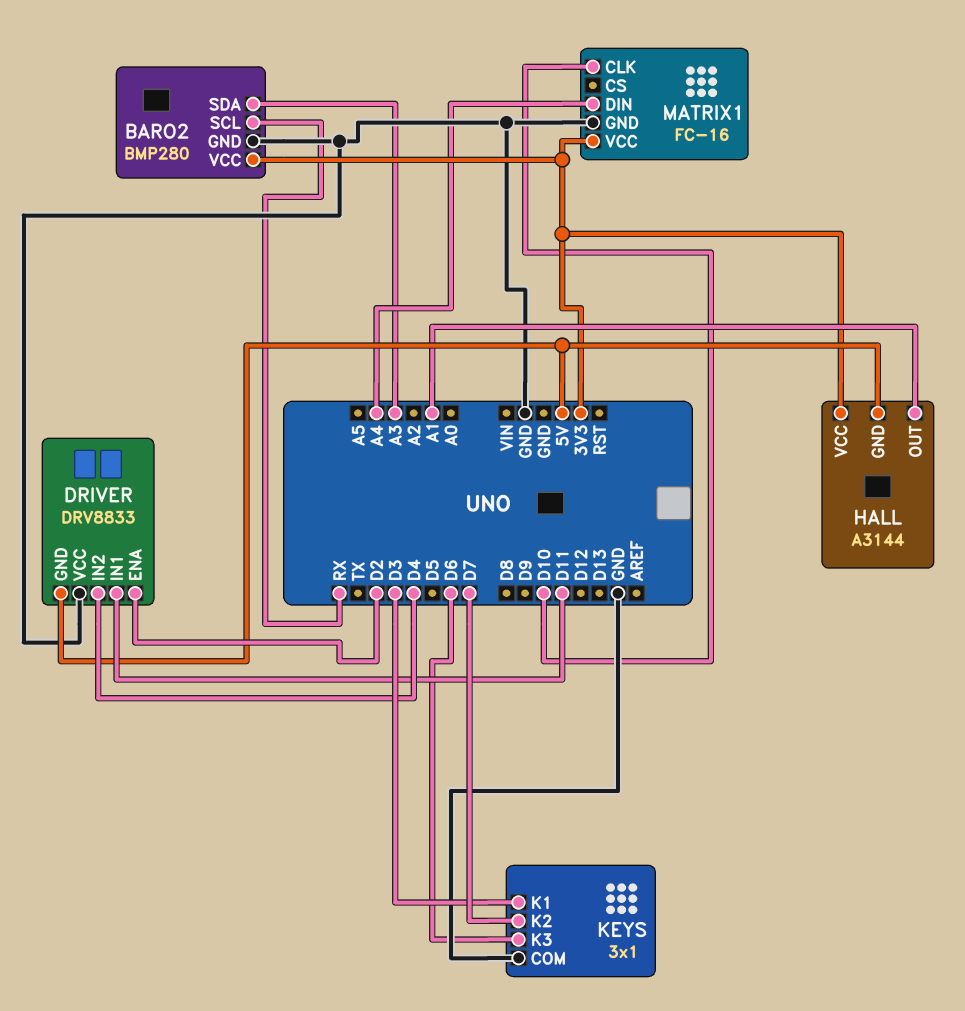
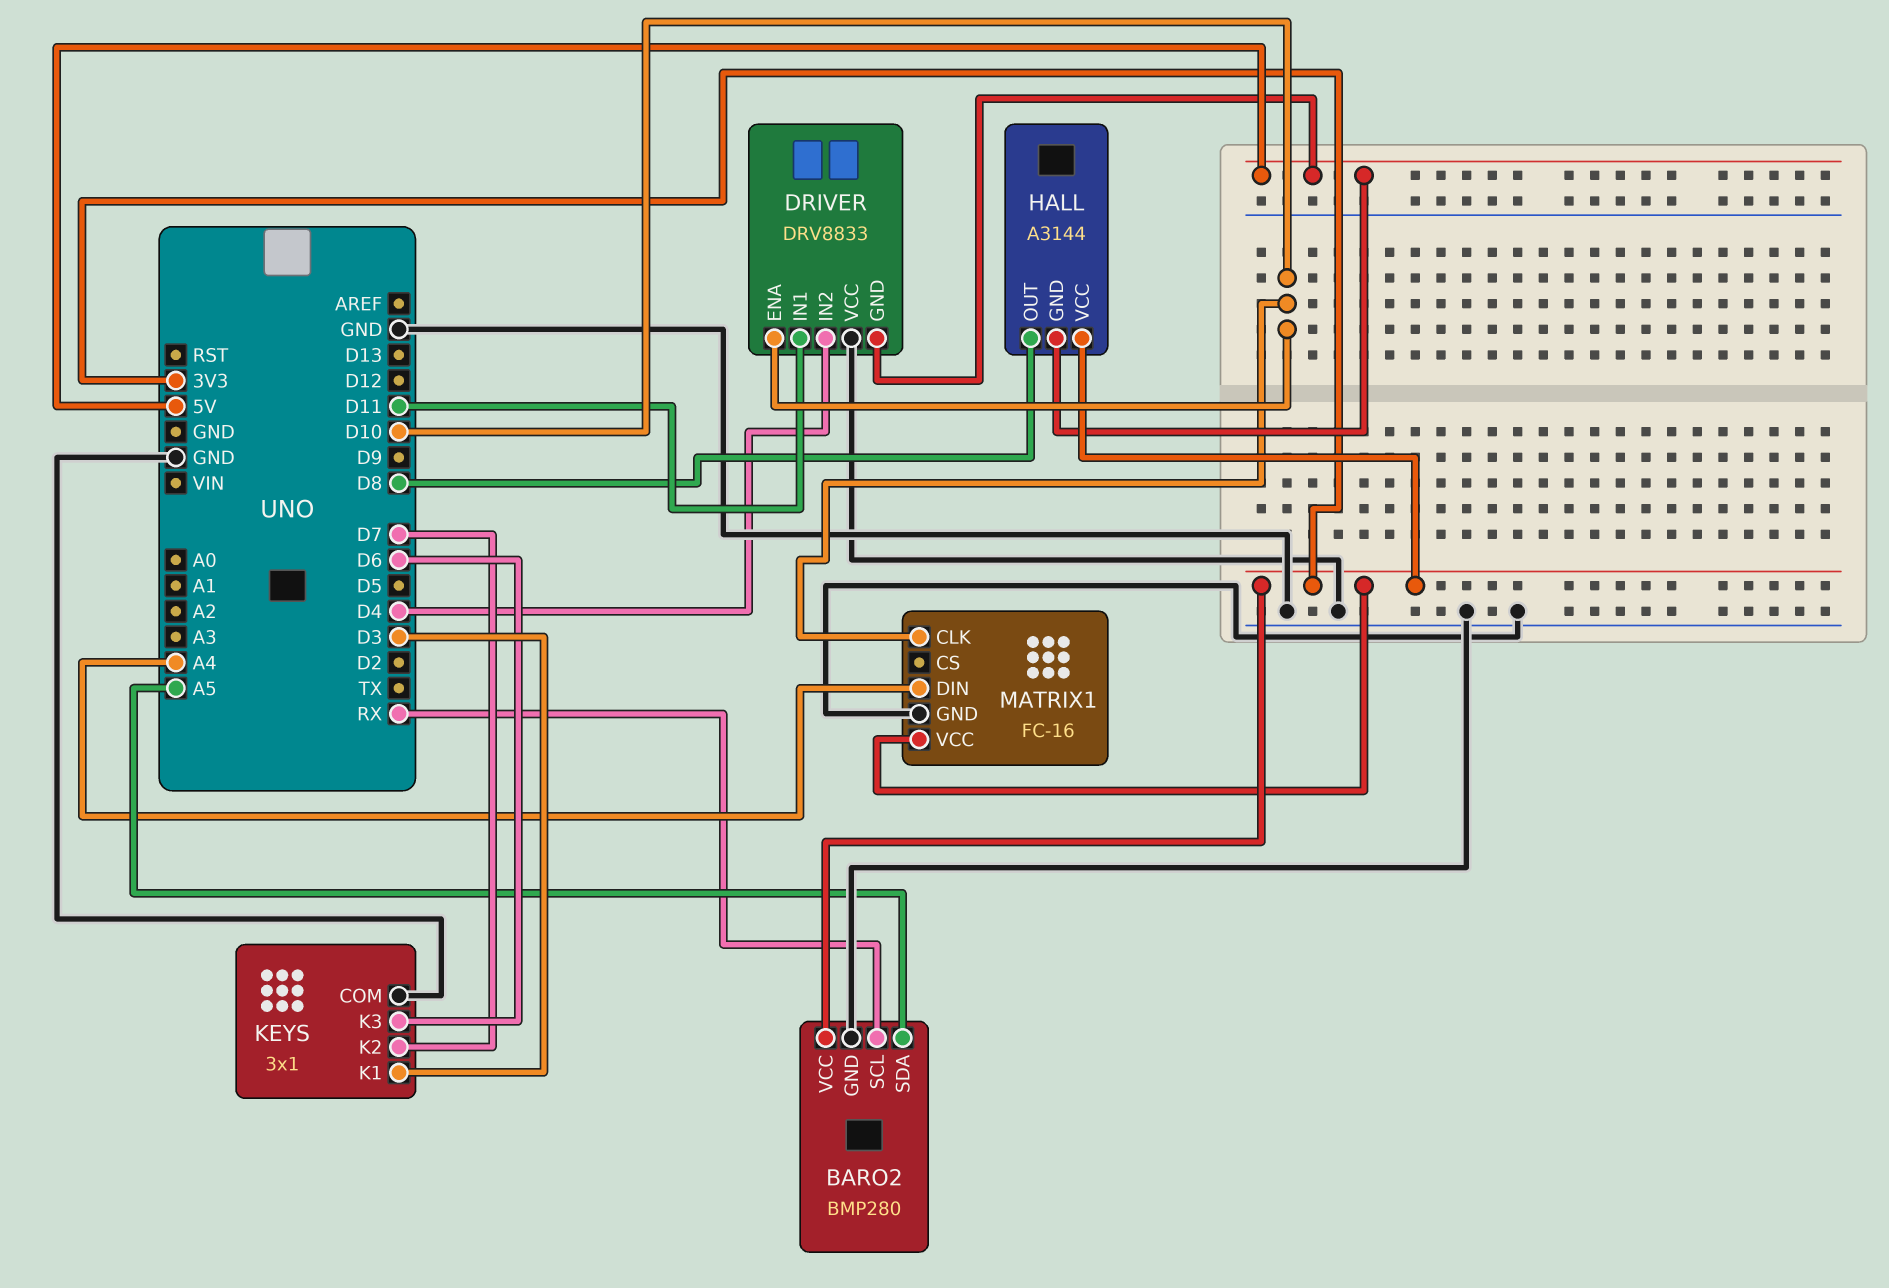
BARO2 pin SDA: A3 -> A5
DRIVER pin ENA: D2 -> D10
HALL pin OUT: A1 -> D8

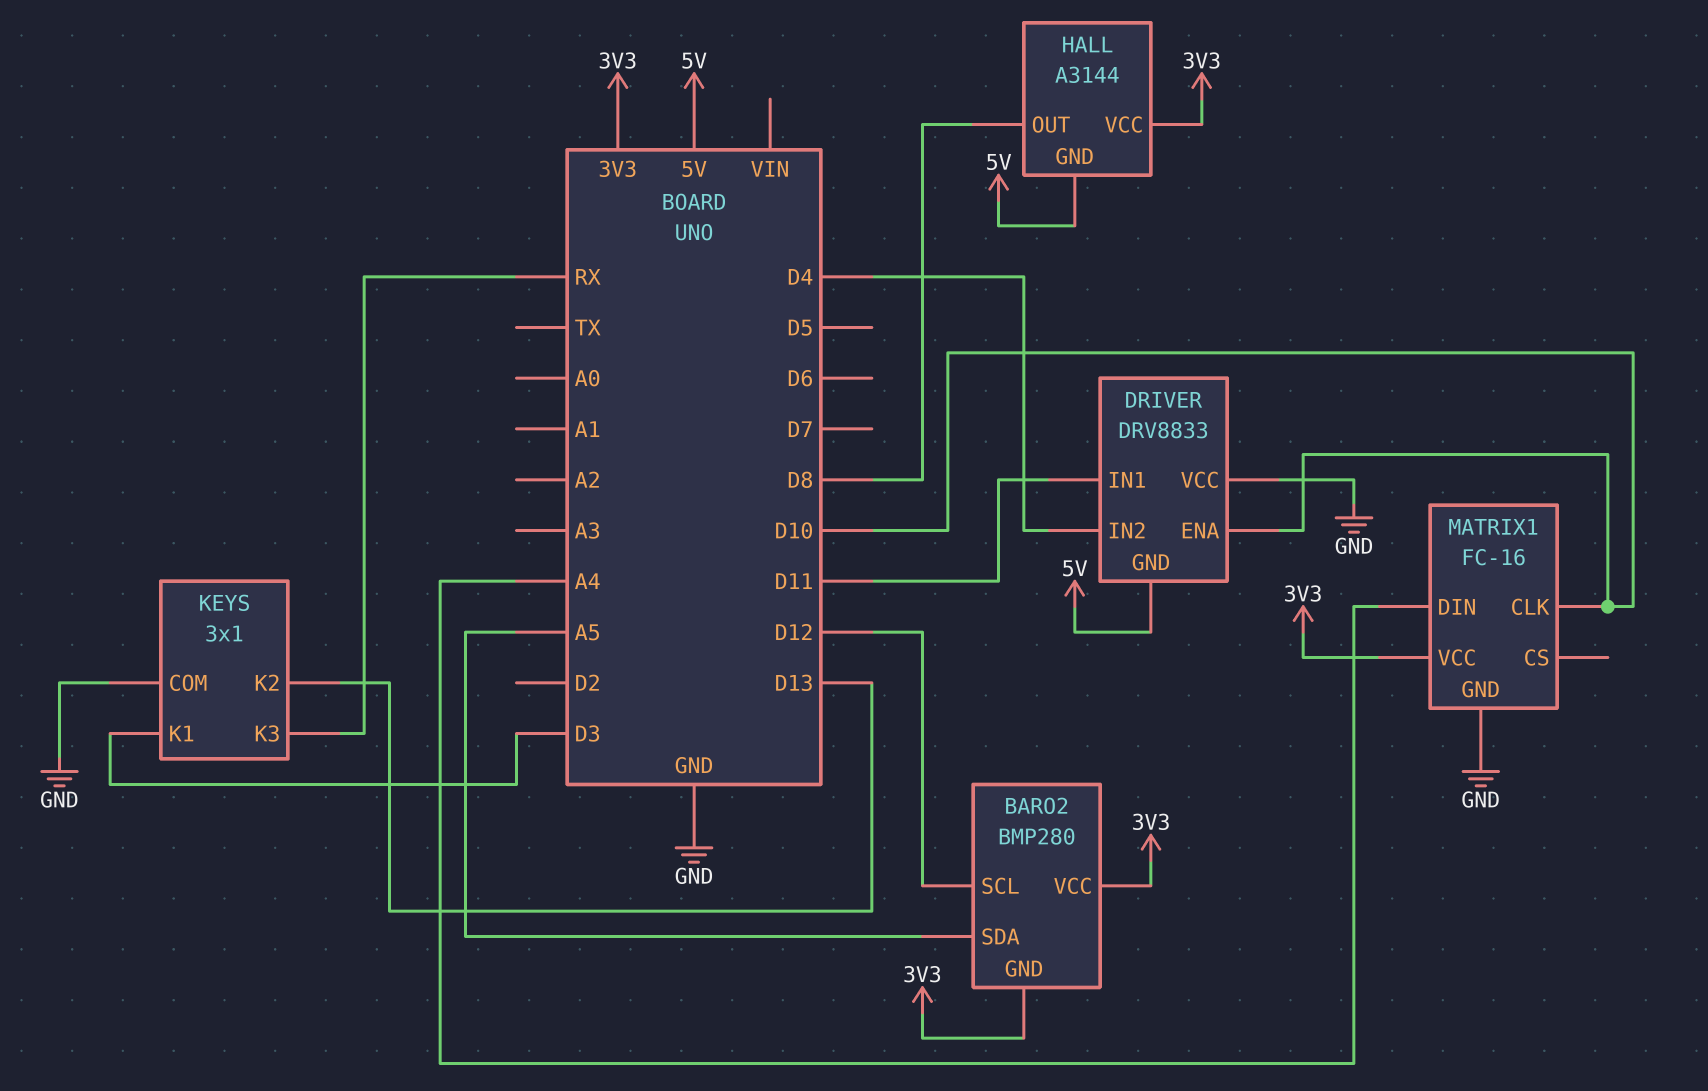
BARO2 pin GND: GND -> 3V3
BARO2 pin SCL: RX -> D12
KEYS pin K2: D7 -> D13
KEYS pin K3: D6 -> RX

